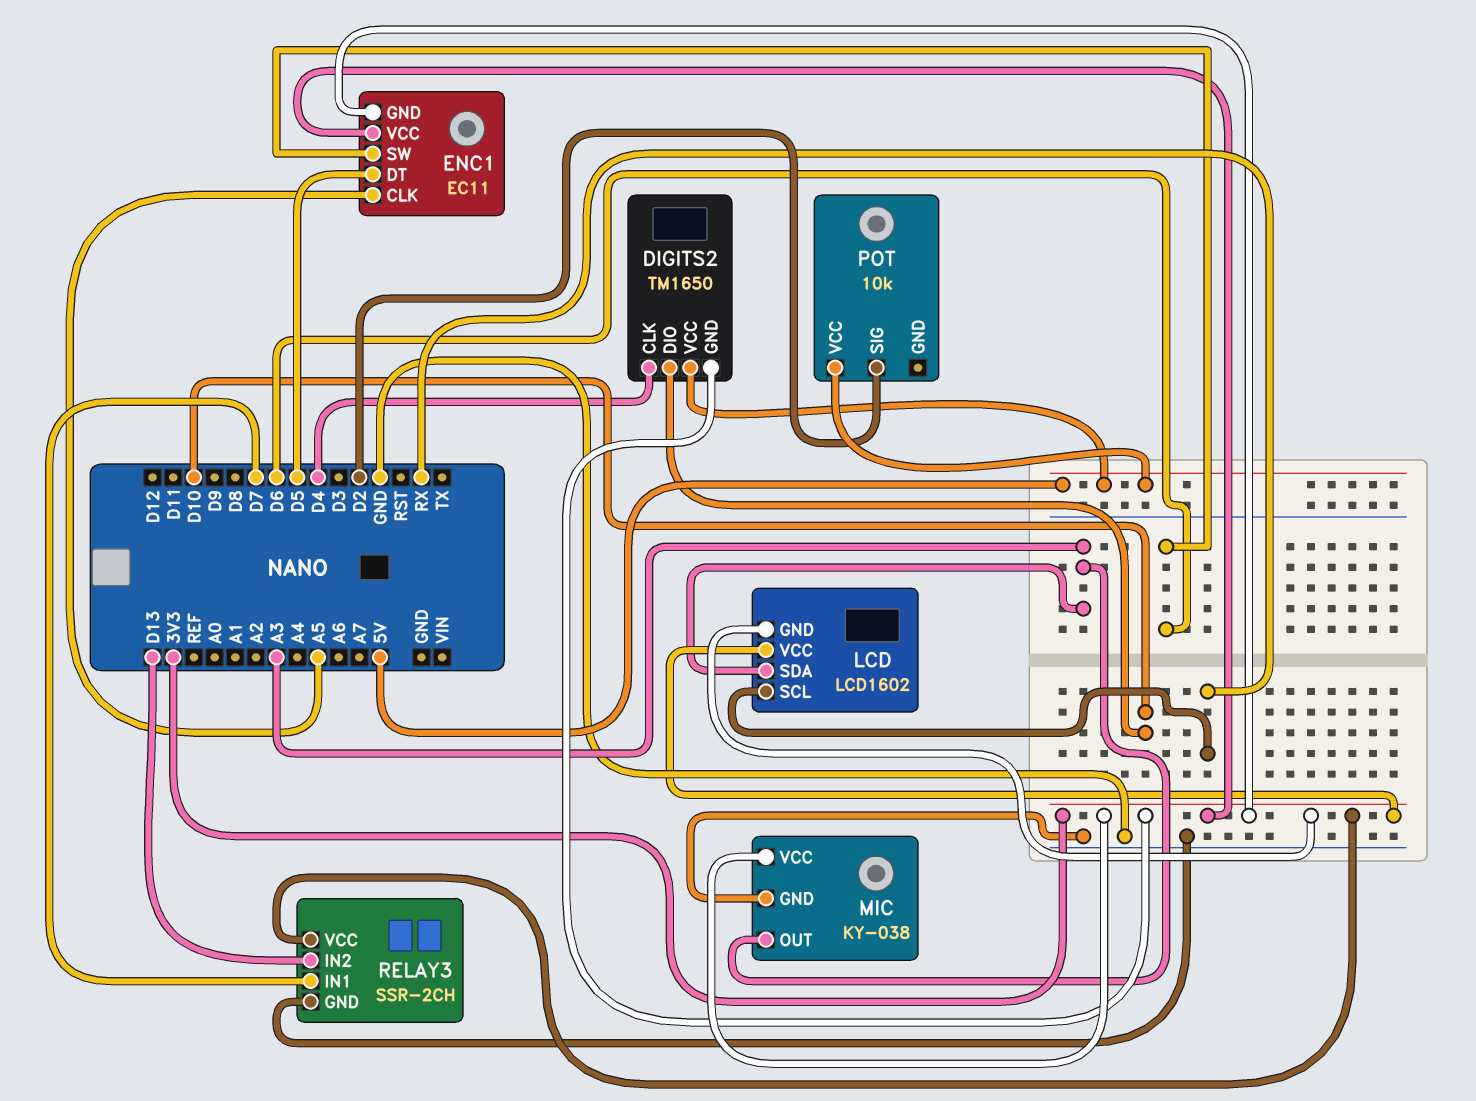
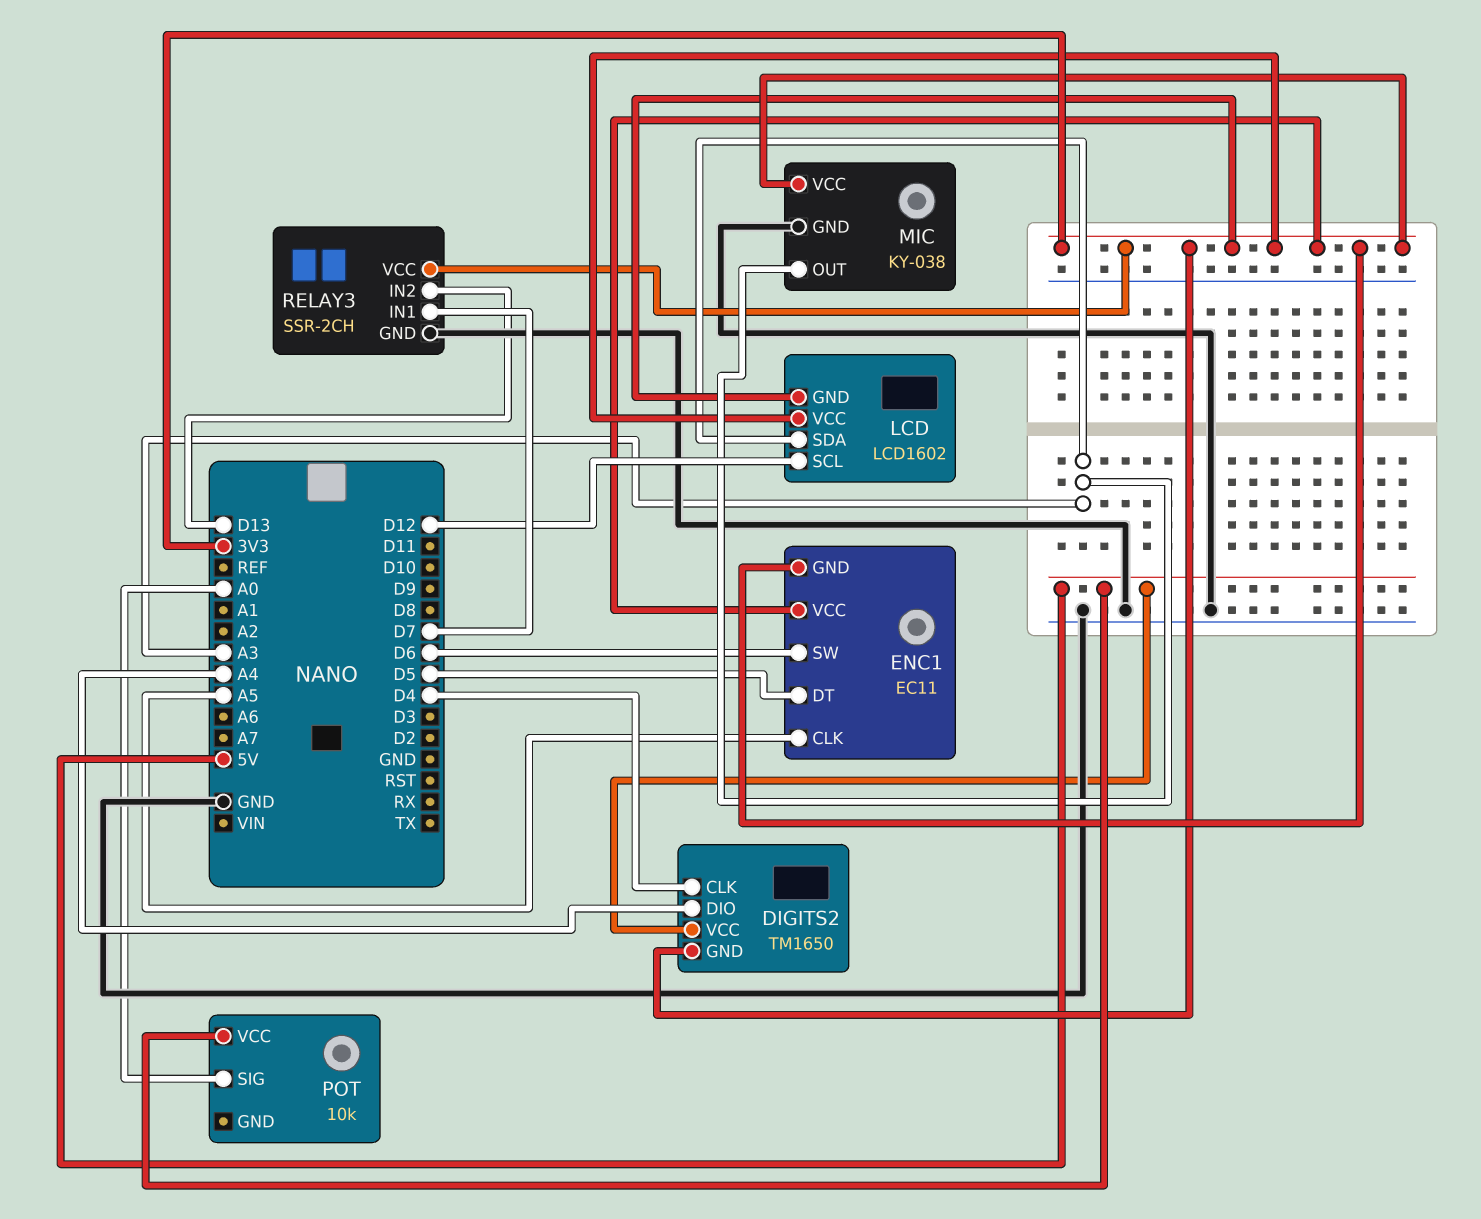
DIGITS2 pin DIO: D10 -> A4
LCD pin SCL: RX -> D12
POT pin SIG: D2 -> A0

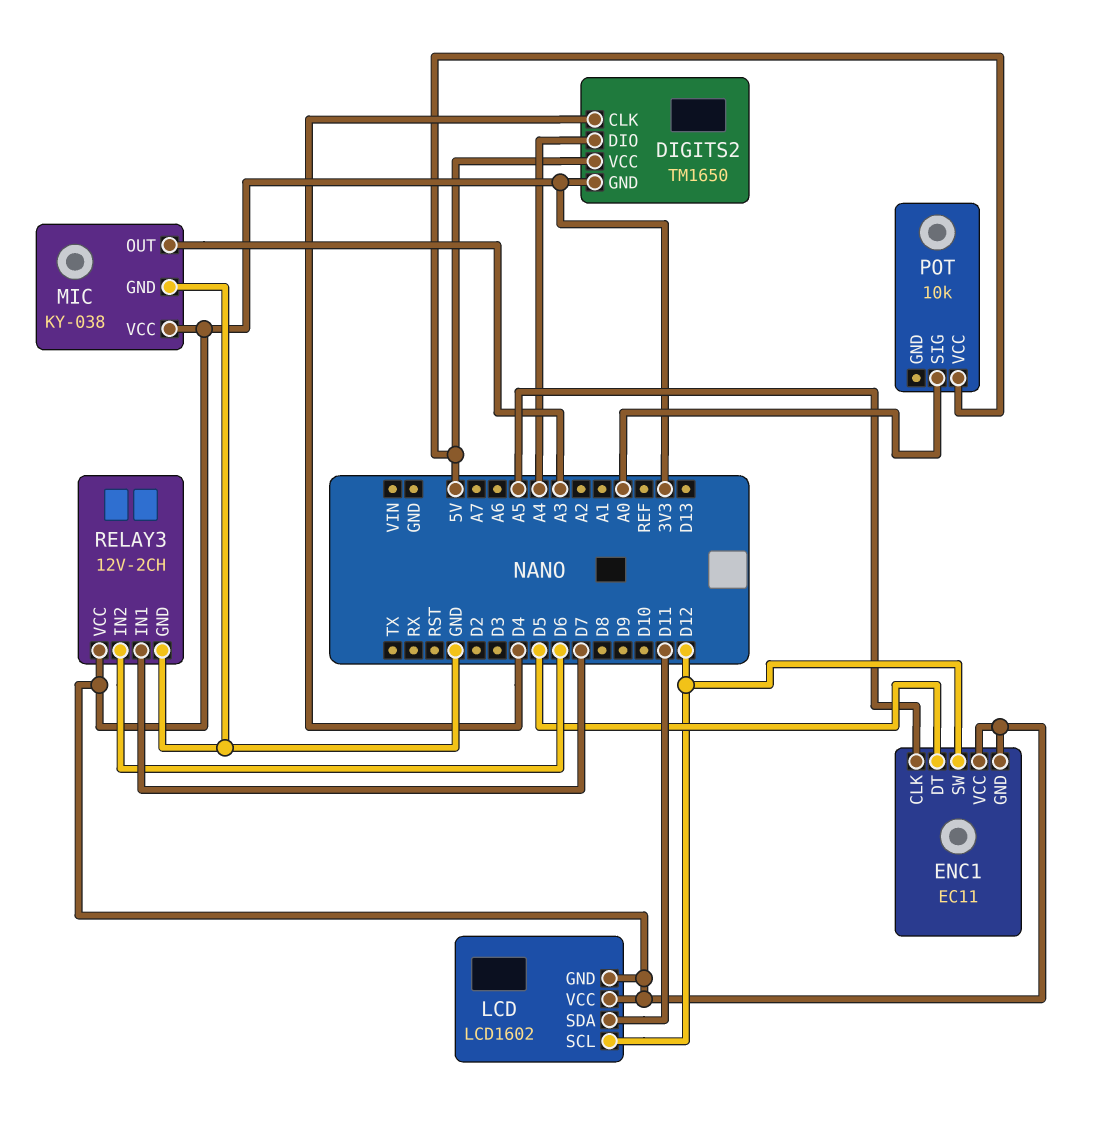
ENC1 pin SW: D6 -> D12
LCD pin SDA: A3 -> D11
RELAY3: SSR-2CH -> 12V-2CH
RELAY3 pin IN2: D13 -> D6

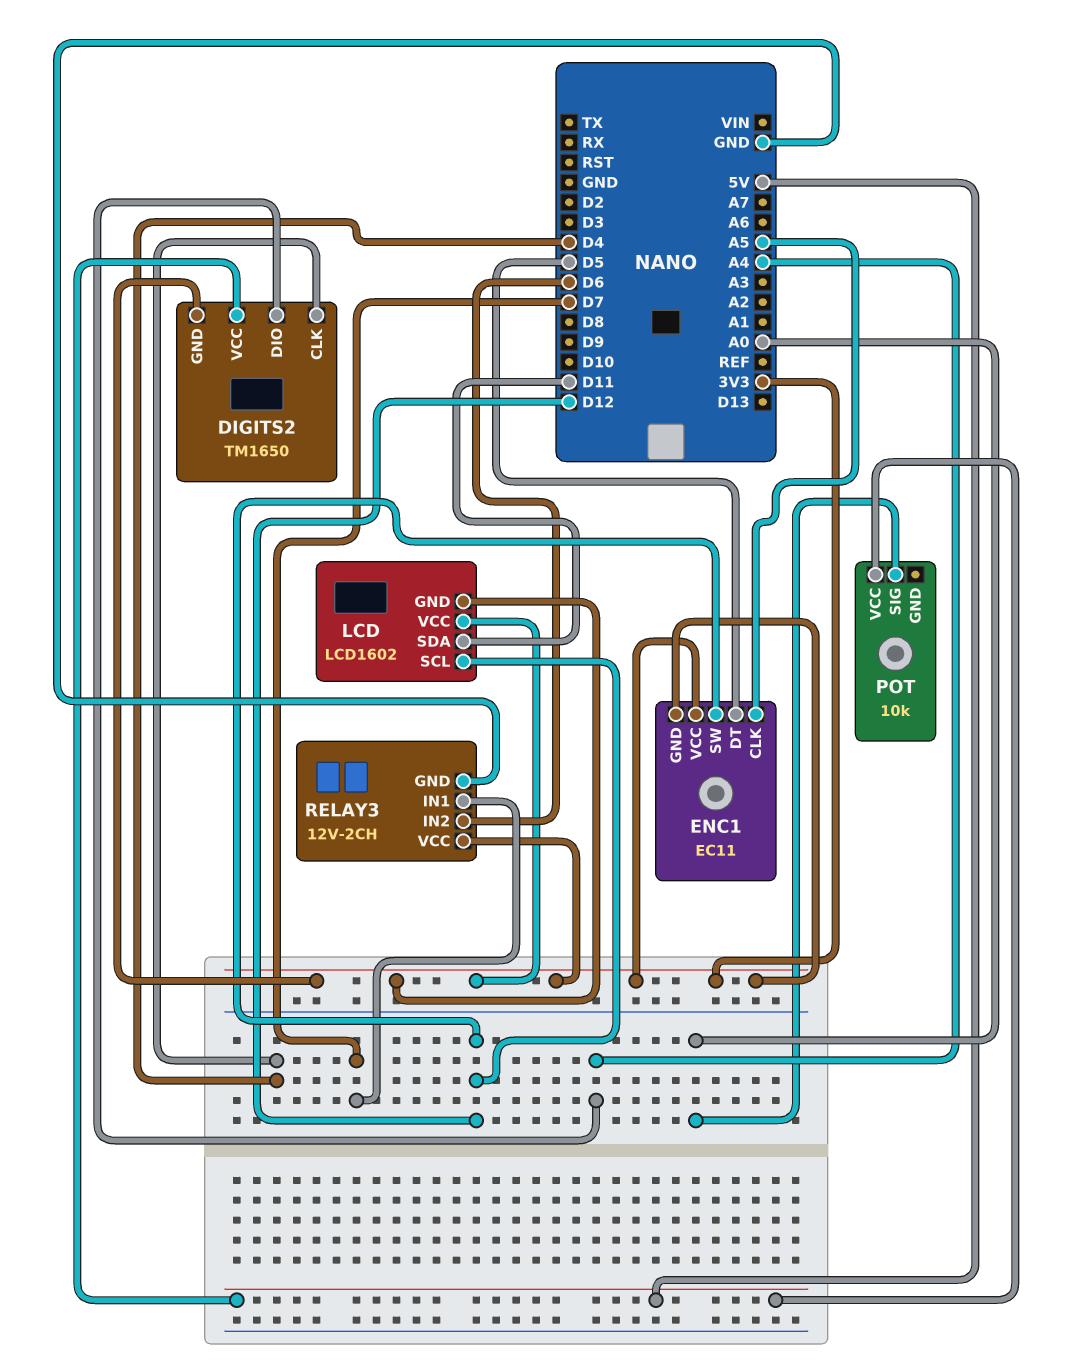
MIC: KY-038 -> none
MIC pin GND: GND -> none
MIC pin OUT: A3 -> none
MIC pin VCC: 3V3 -> none

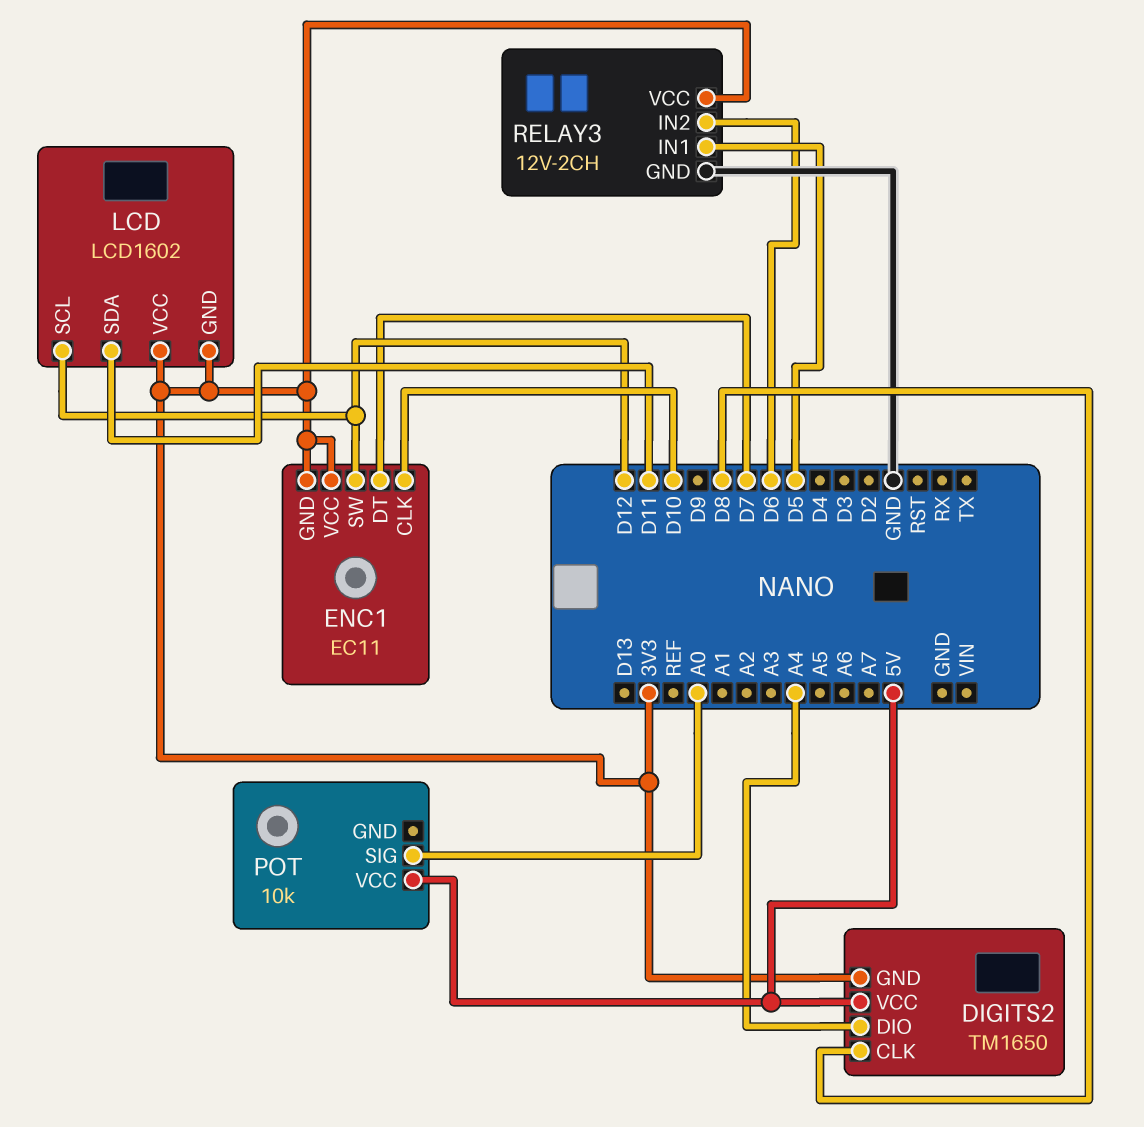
DIGITS2 pin CLK: D4 -> D8
ENC1 pin CLK: A5 -> D10
ENC1 pin DT: D5 -> D7
RELAY3 pin IN1: D7 -> D5

